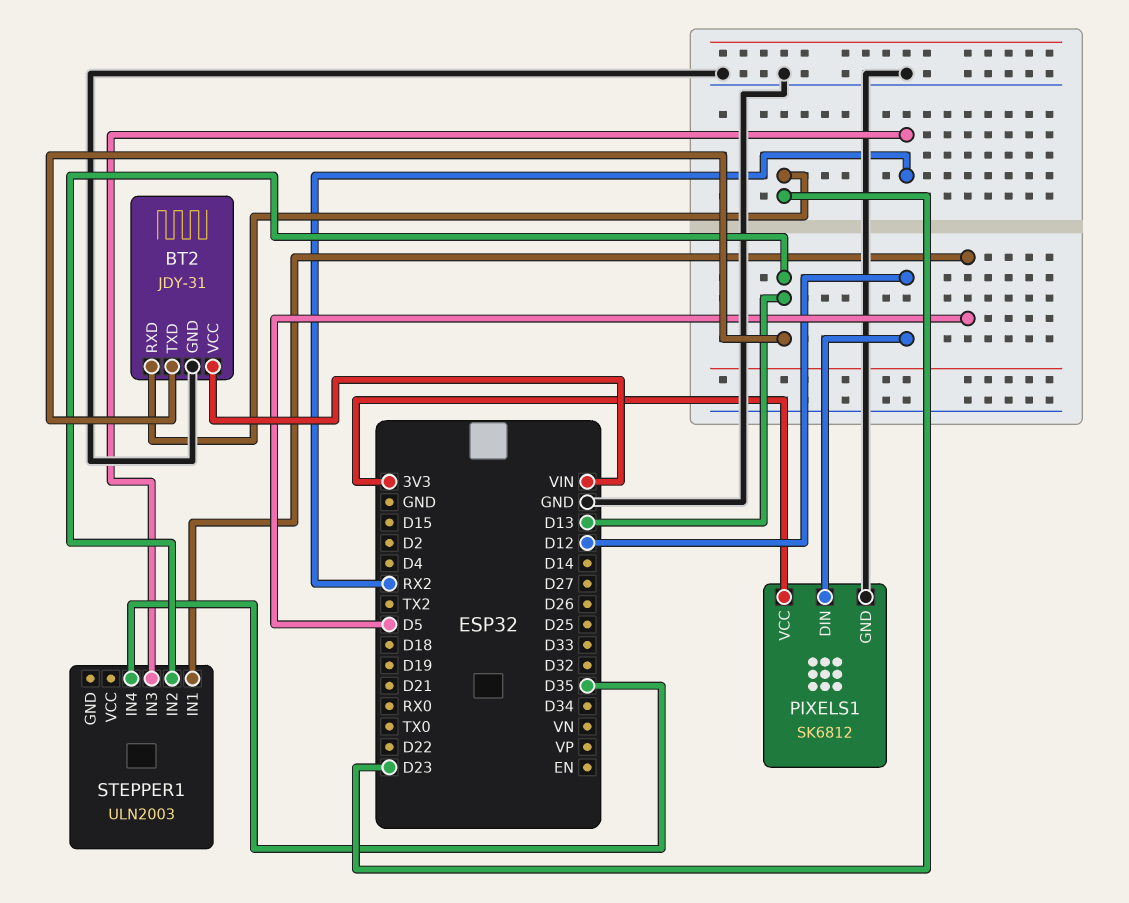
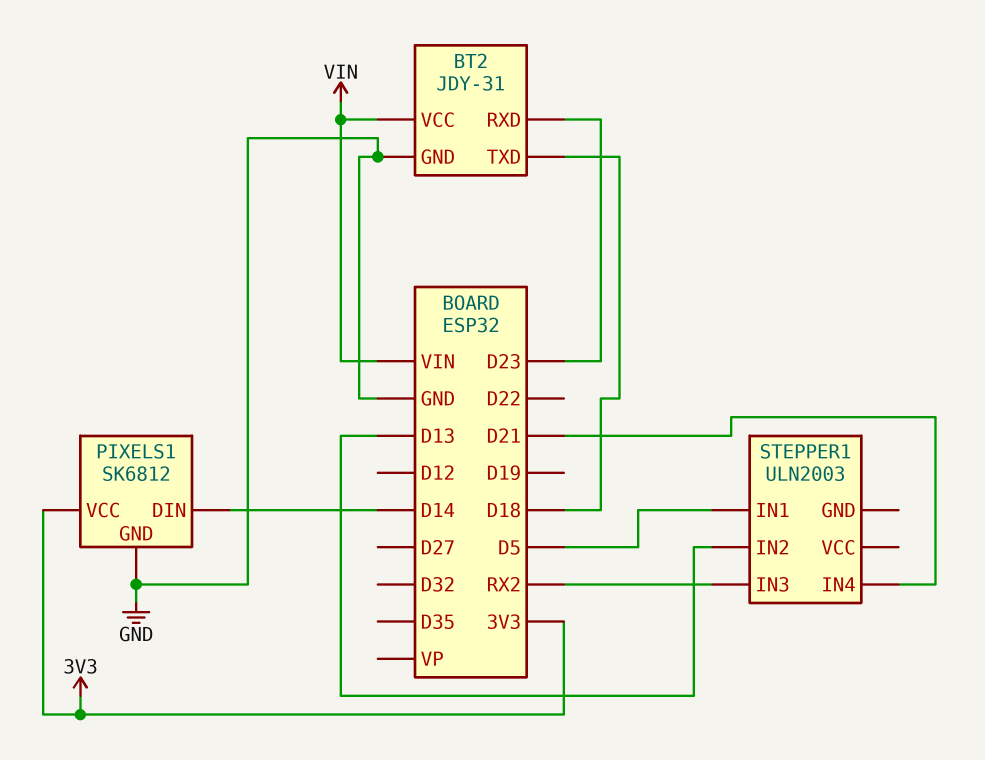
BT2 pin TXD: D13 -> D18
PIXELS1 pin DIN: D12 -> D14
STEPPER1 pin IN4: D35 -> D21

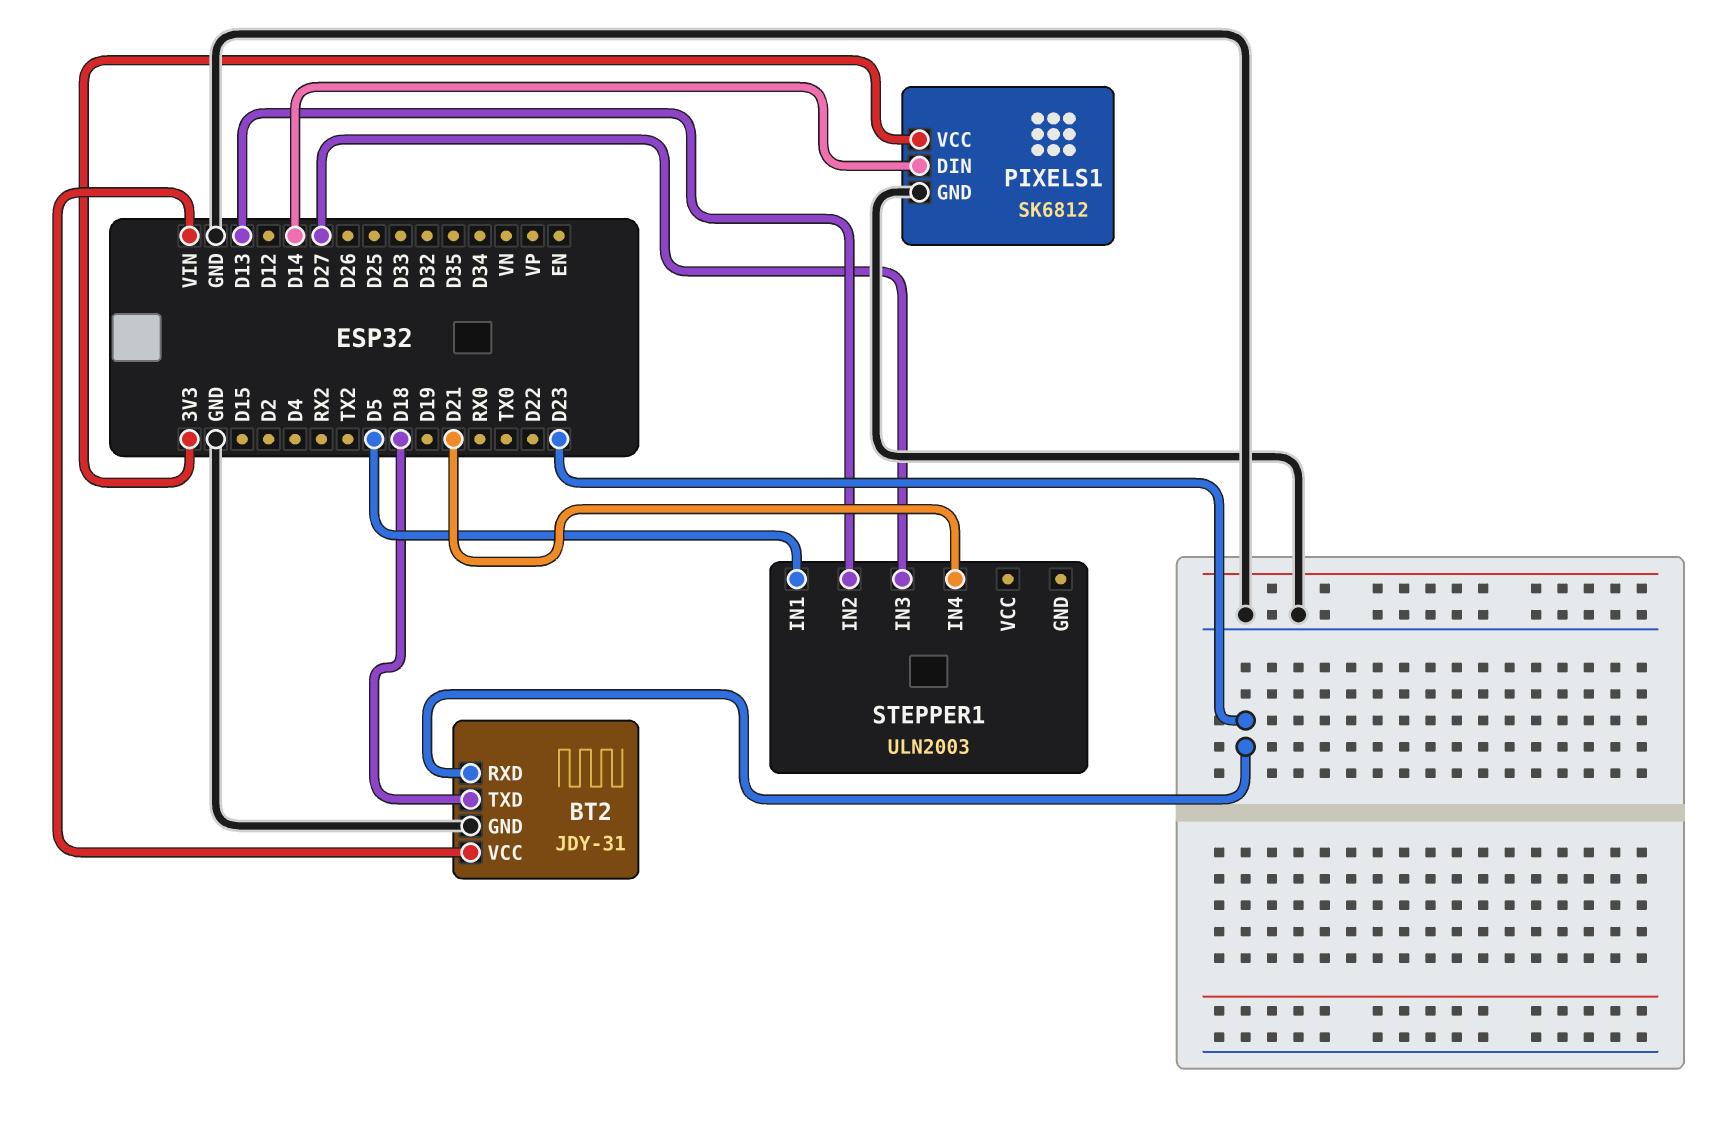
STEPPER1 pin IN3: RX2 -> D27

